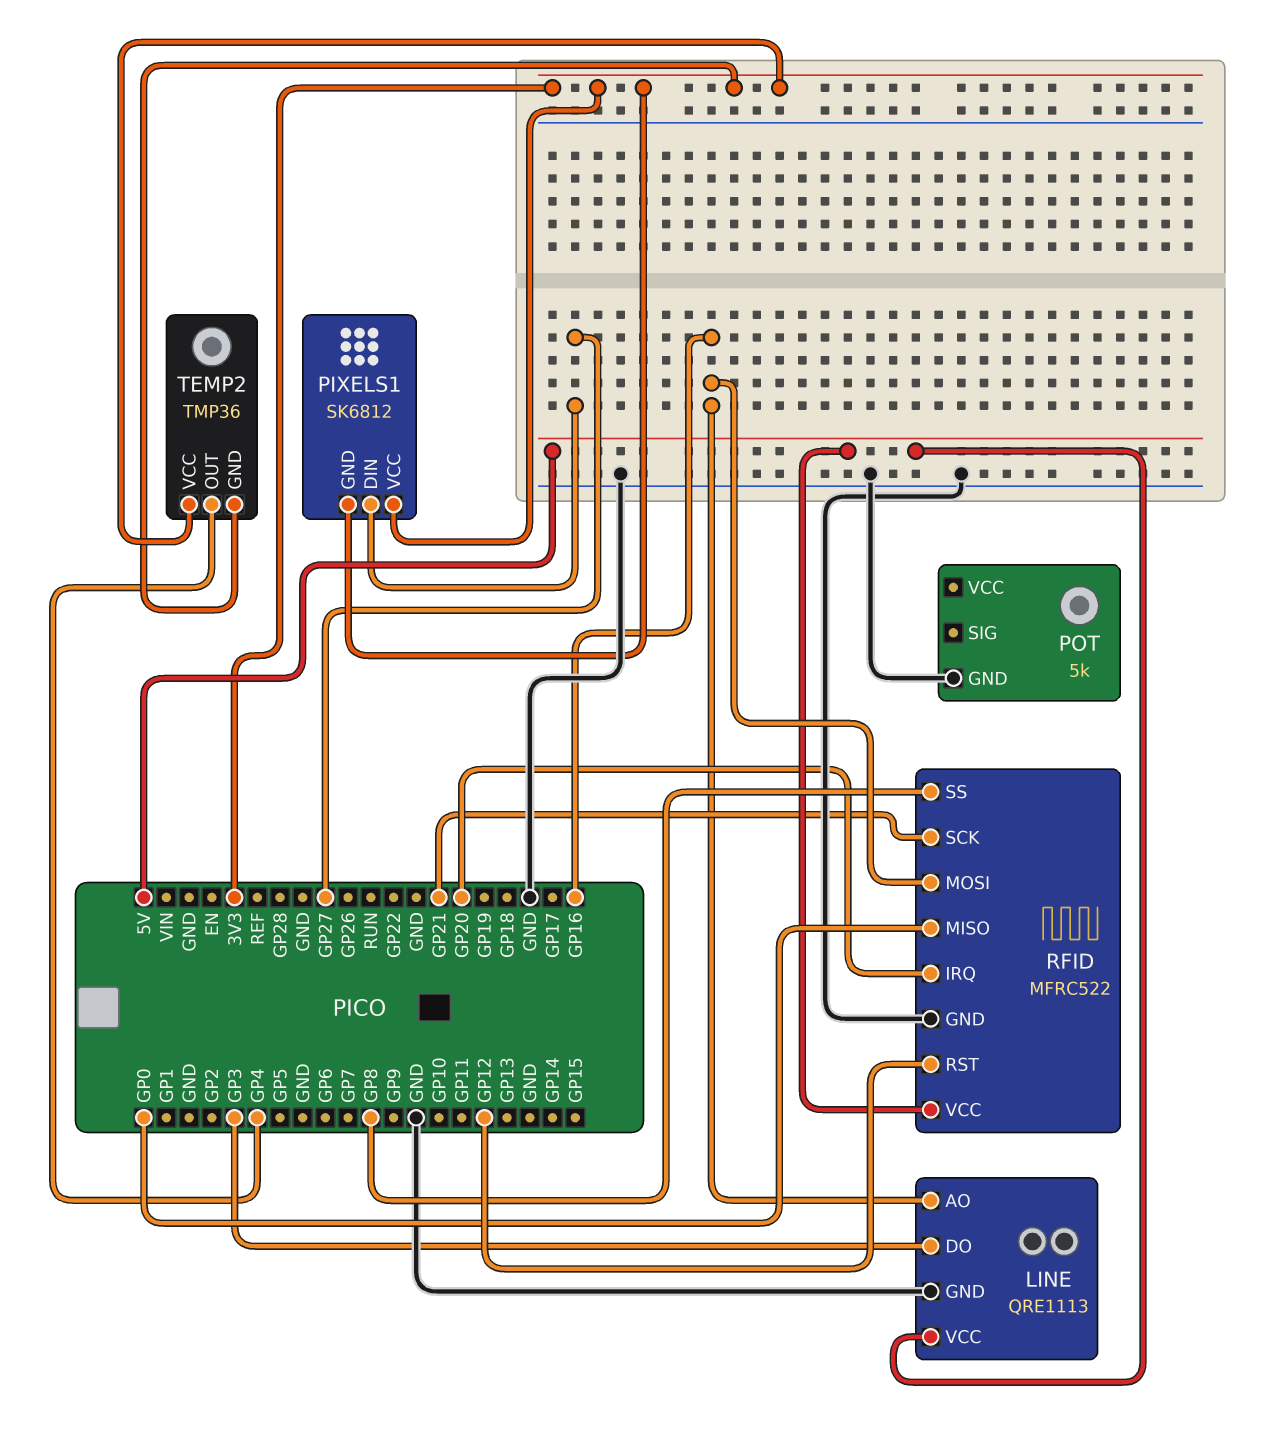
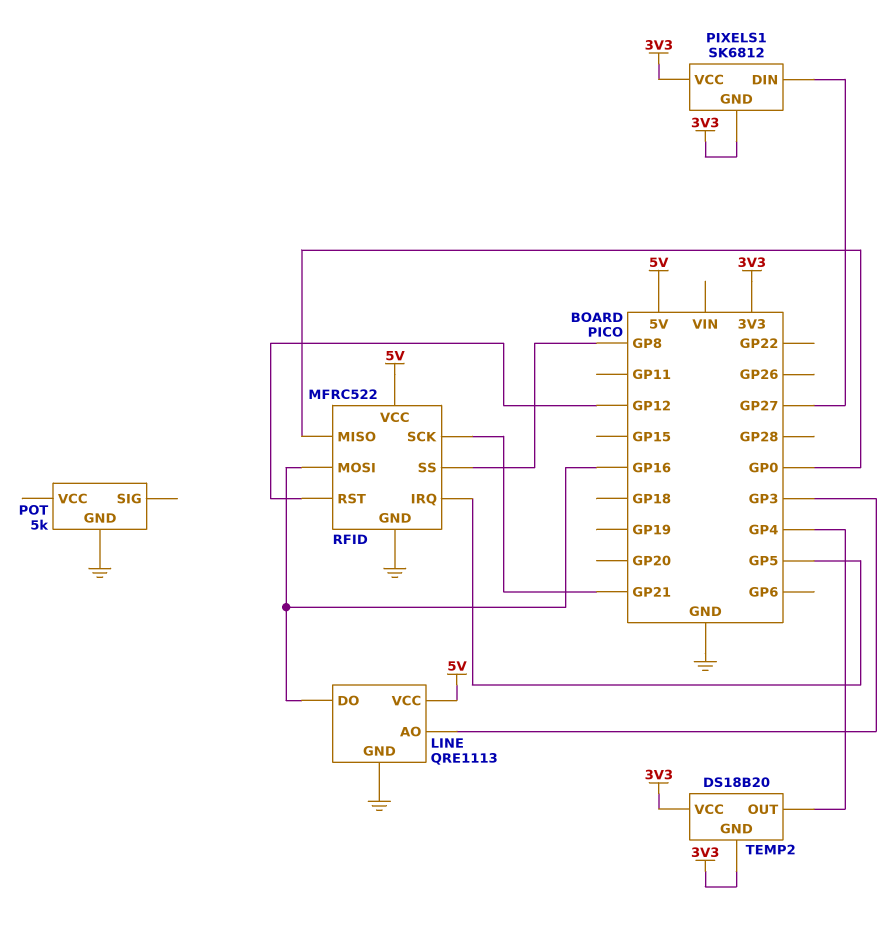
LINE pin AO: GP16 -> GP3
LINE pin DO: GP3 -> GP16
RFID pin IRQ: GP20 -> GP5
TEMP2: TMP36 -> DS18B20

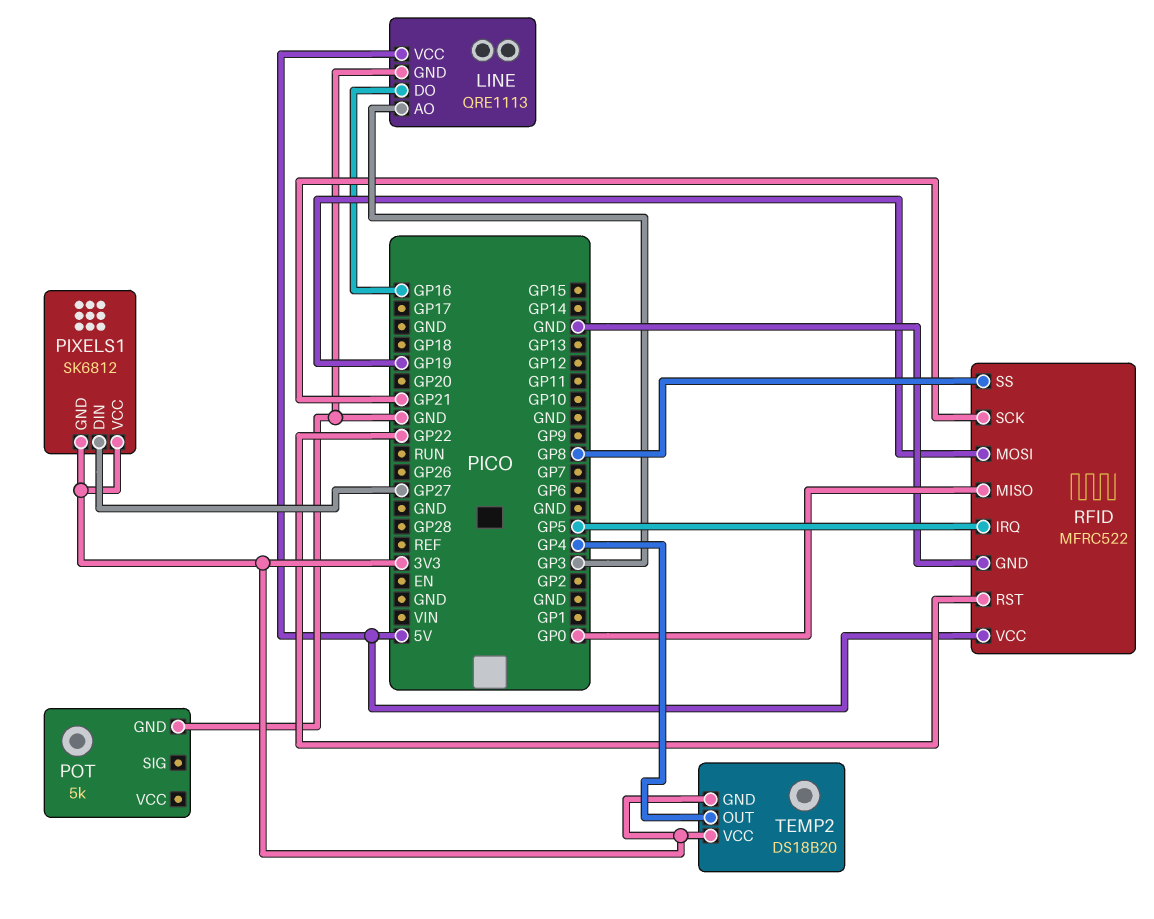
RFID pin MOSI: GP16 -> GP19
RFID pin RST: GP12 -> GP22

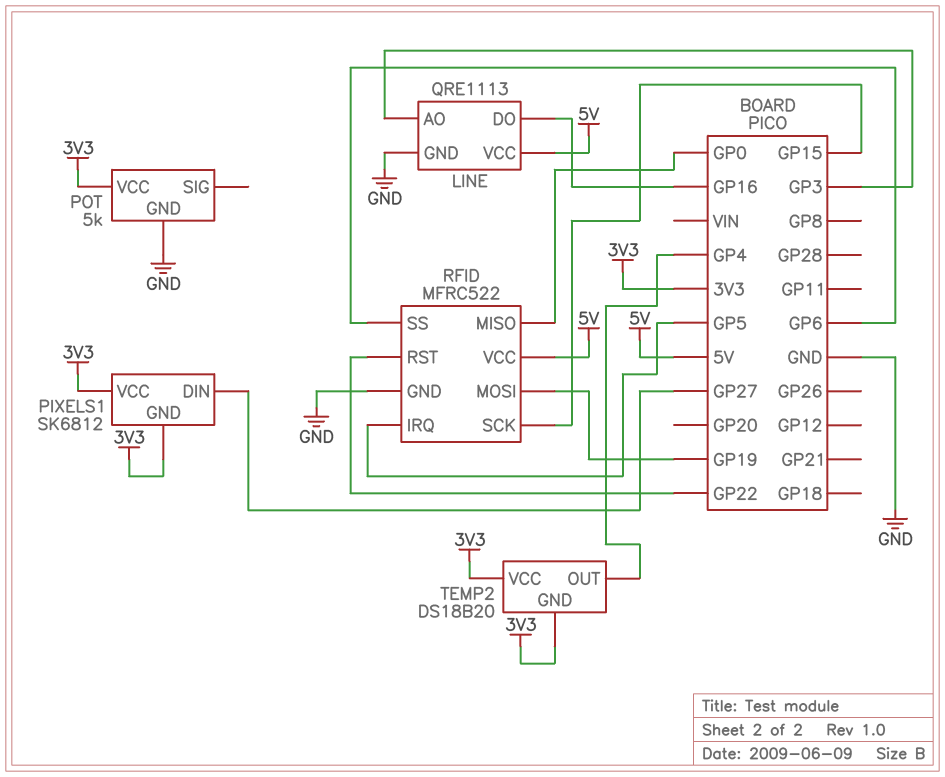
POT pin VCC: none -> 3V3
RFID pin SCK: GP21 -> GP15
RFID pin SS: GP8 -> GP6

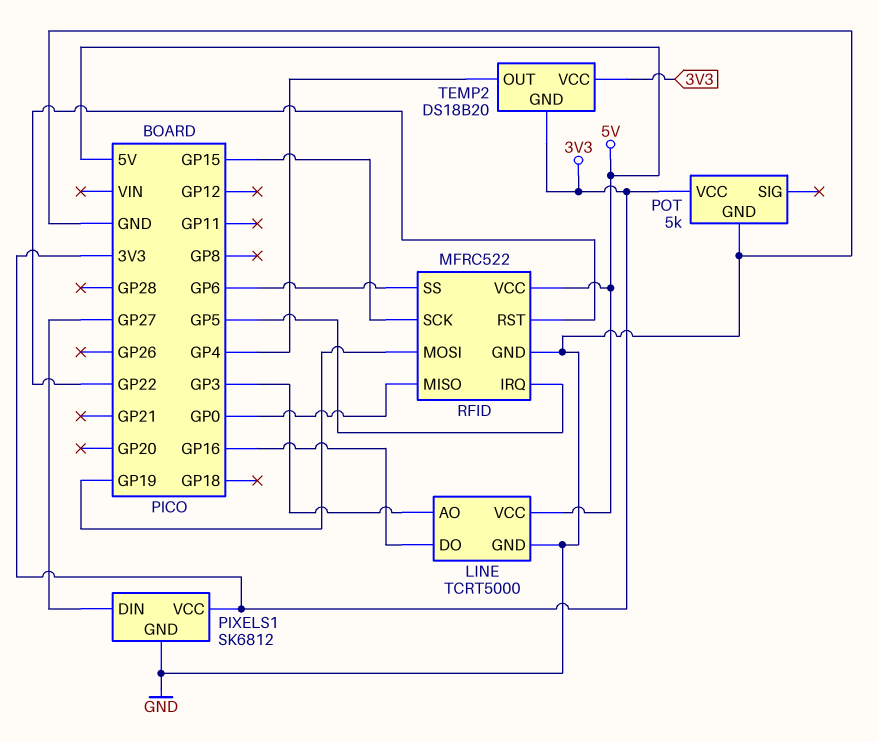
LINE: QRE1113 -> TCRT5000
PIXELS1 pin GND: 3V3 -> GND

